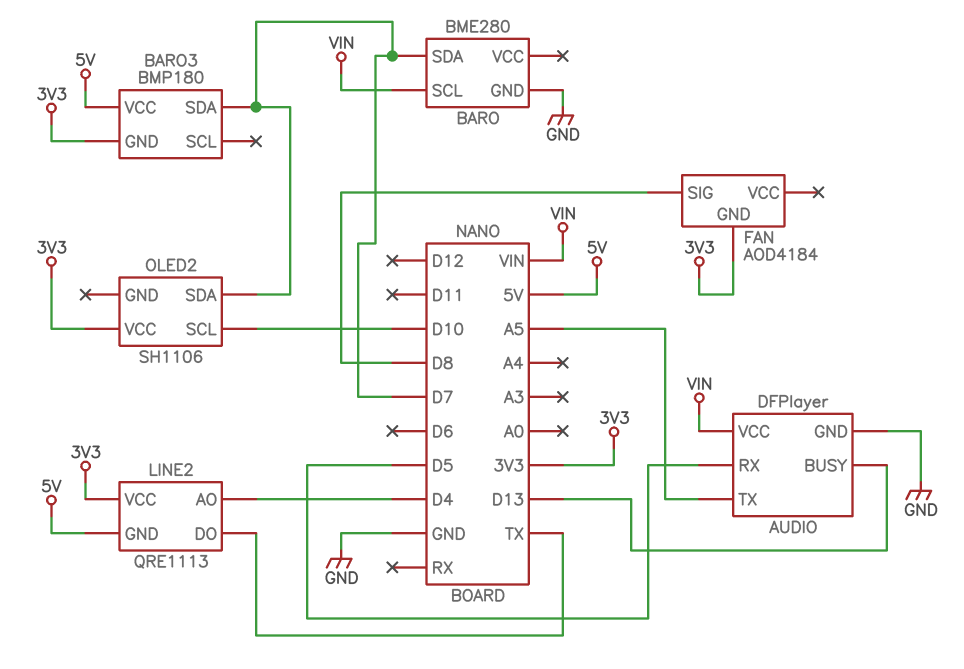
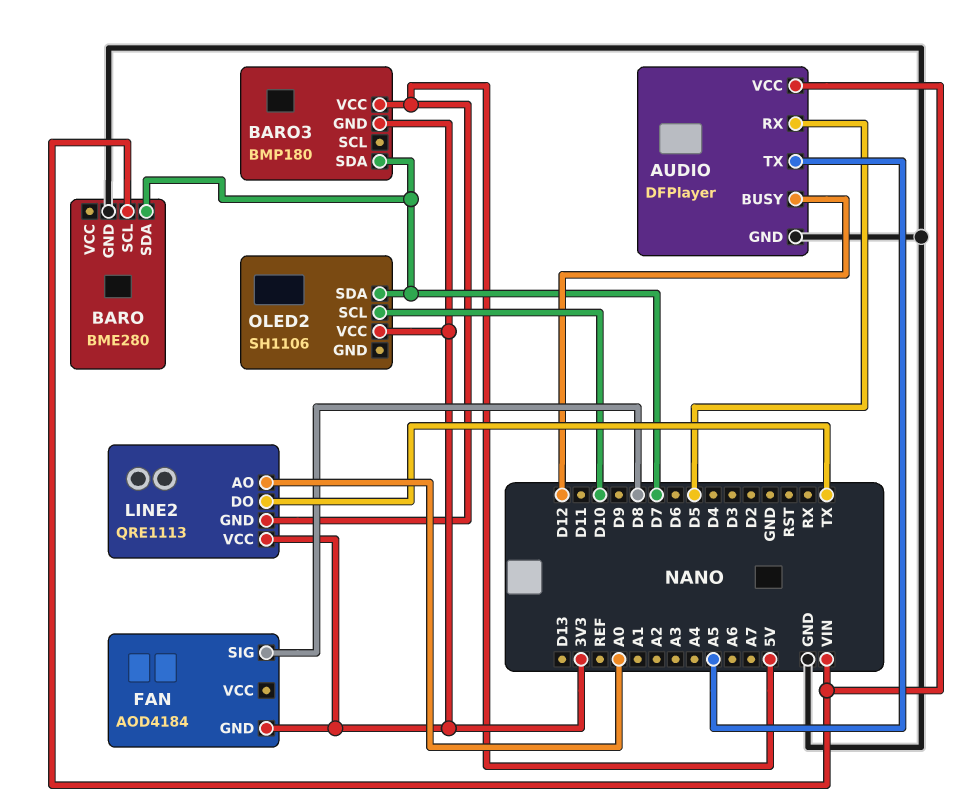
AUDIO pin BUSY: D13 -> D12
LINE2 pin AO: D4 -> A0

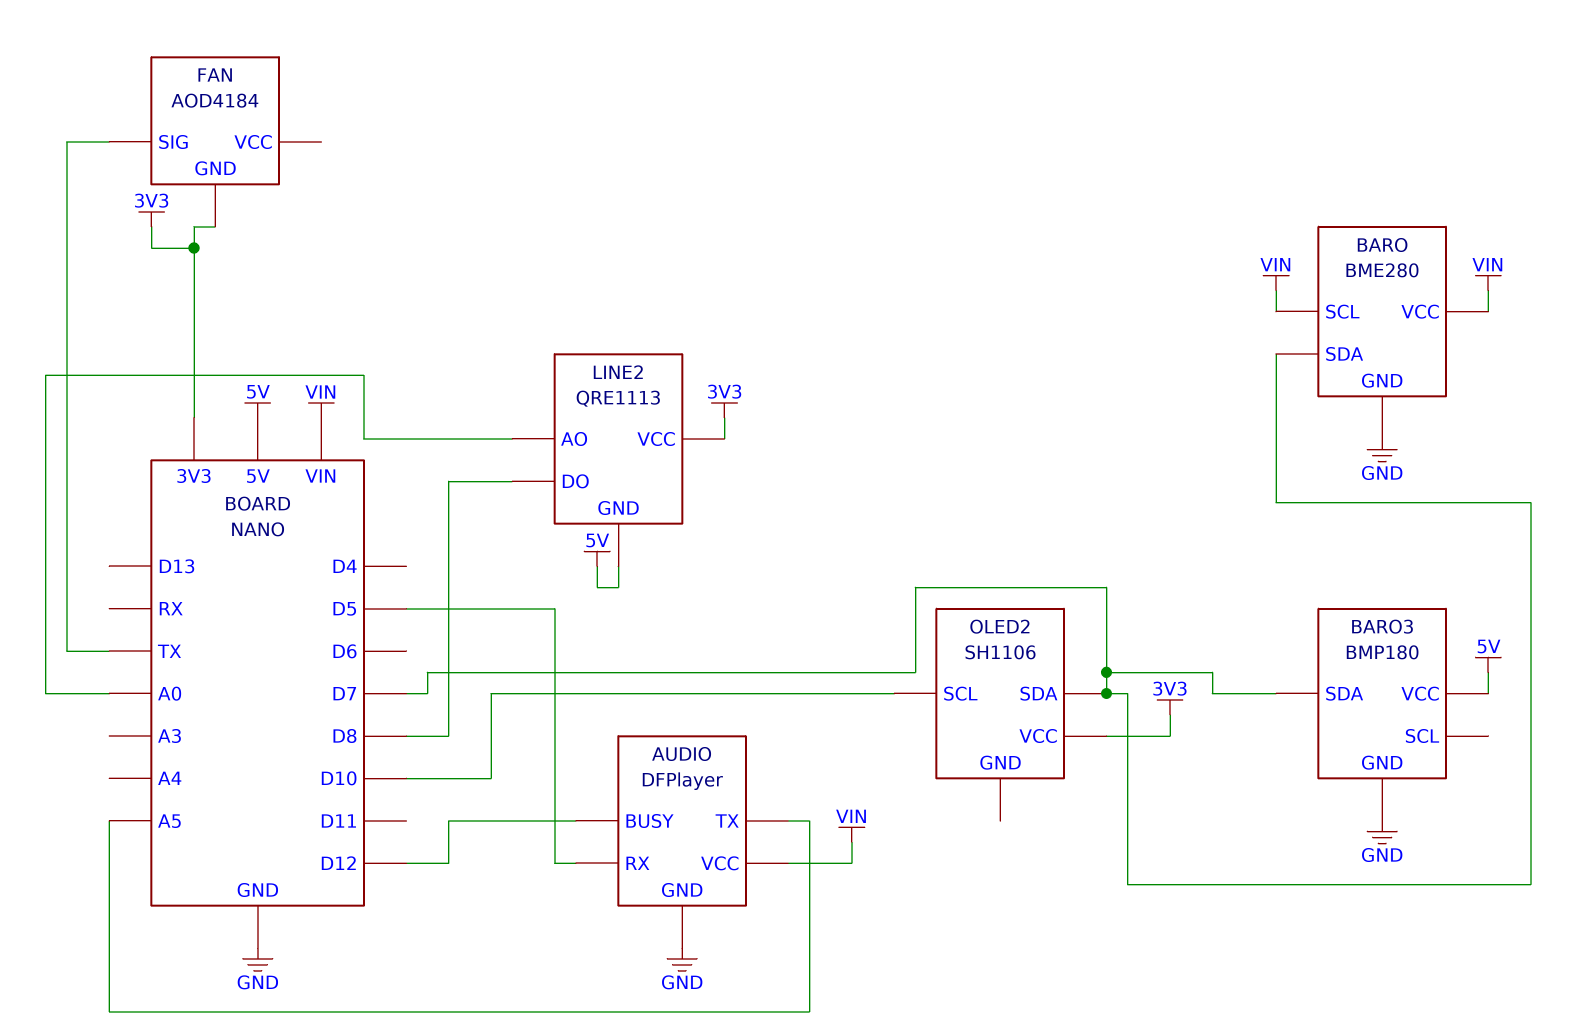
BARO pin VCC: none -> VIN
BARO3 pin GND: 3V3 -> GND
FAN pin SIG: D8 -> TX
LINE2 pin DO: TX -> D8

